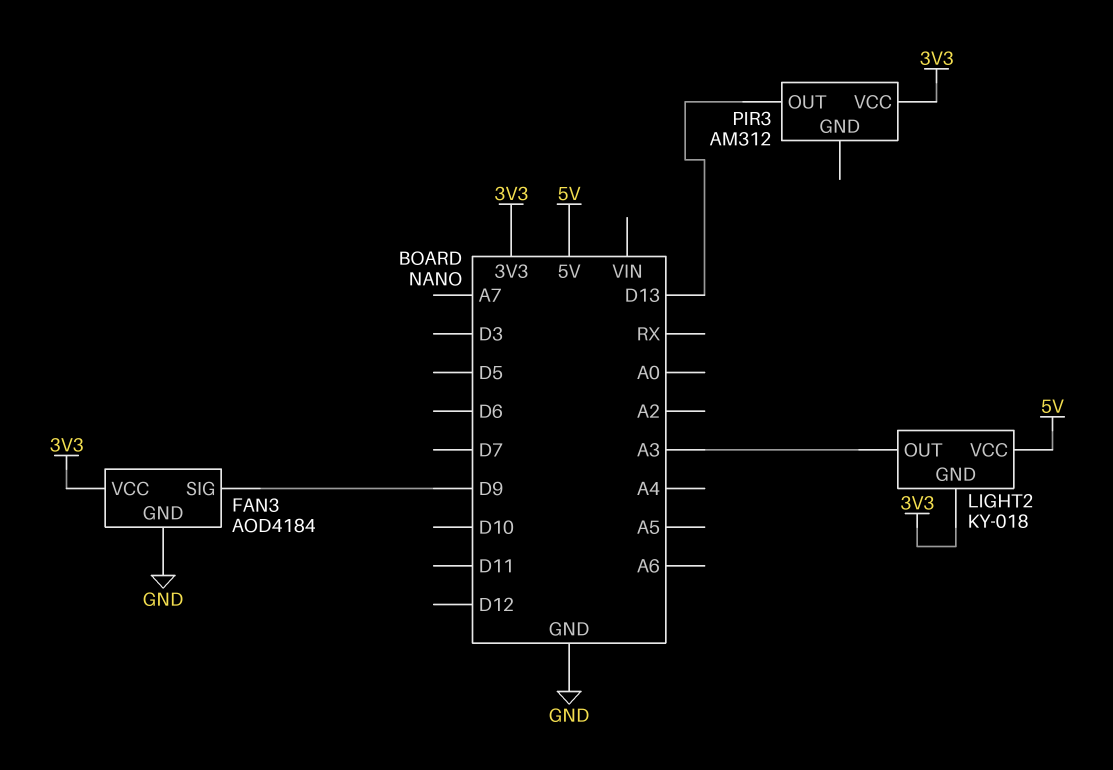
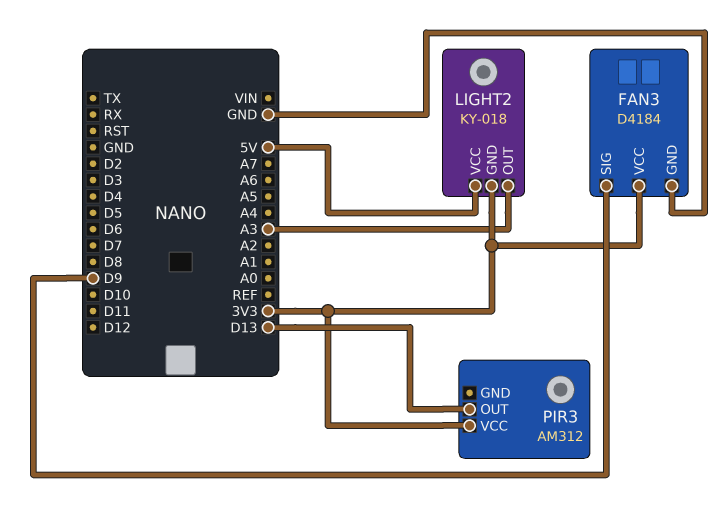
FAN3: AOD4184 -> D4184

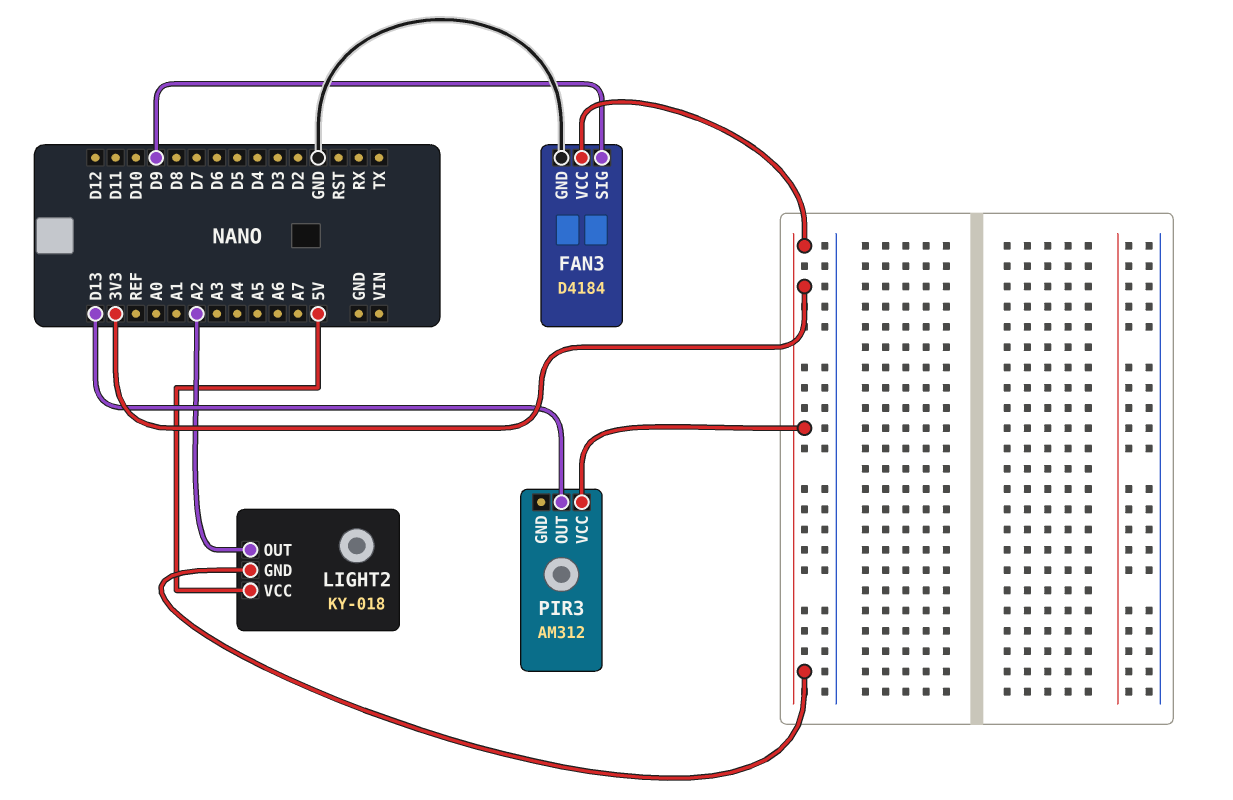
LIGHT2 pin OUT: A3 -> A2

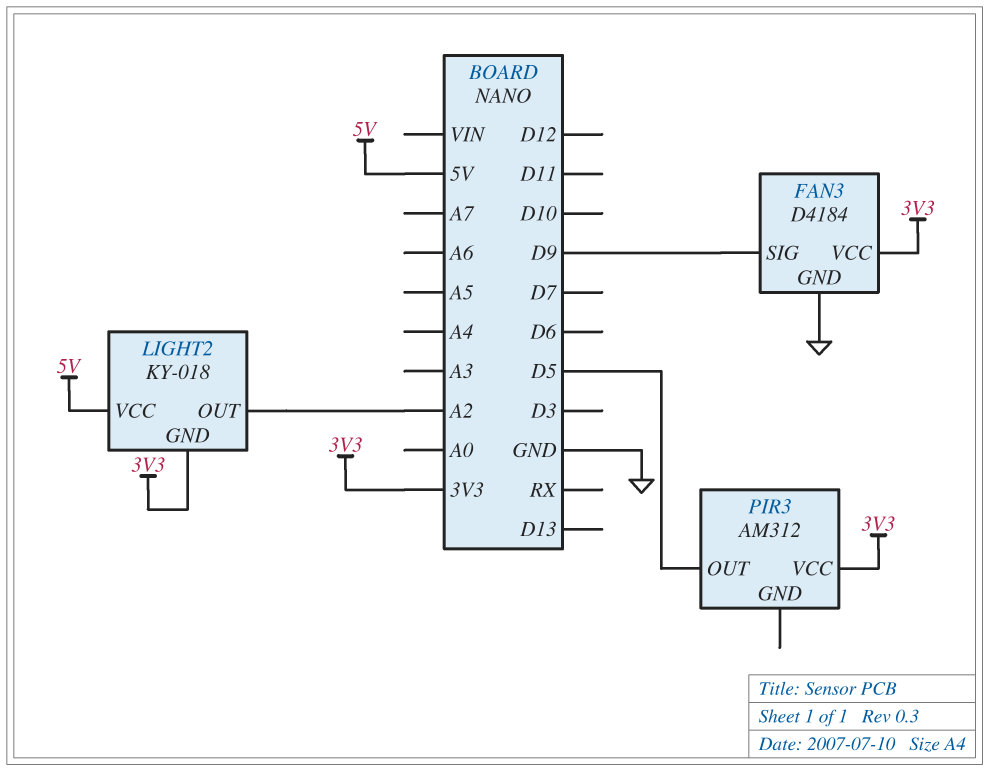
PIR3 pin OUT: D13 -> D5

